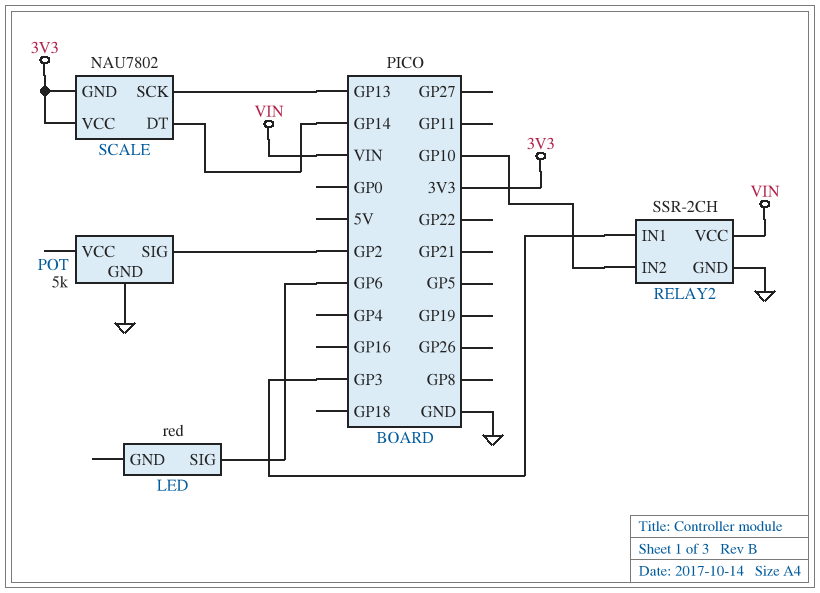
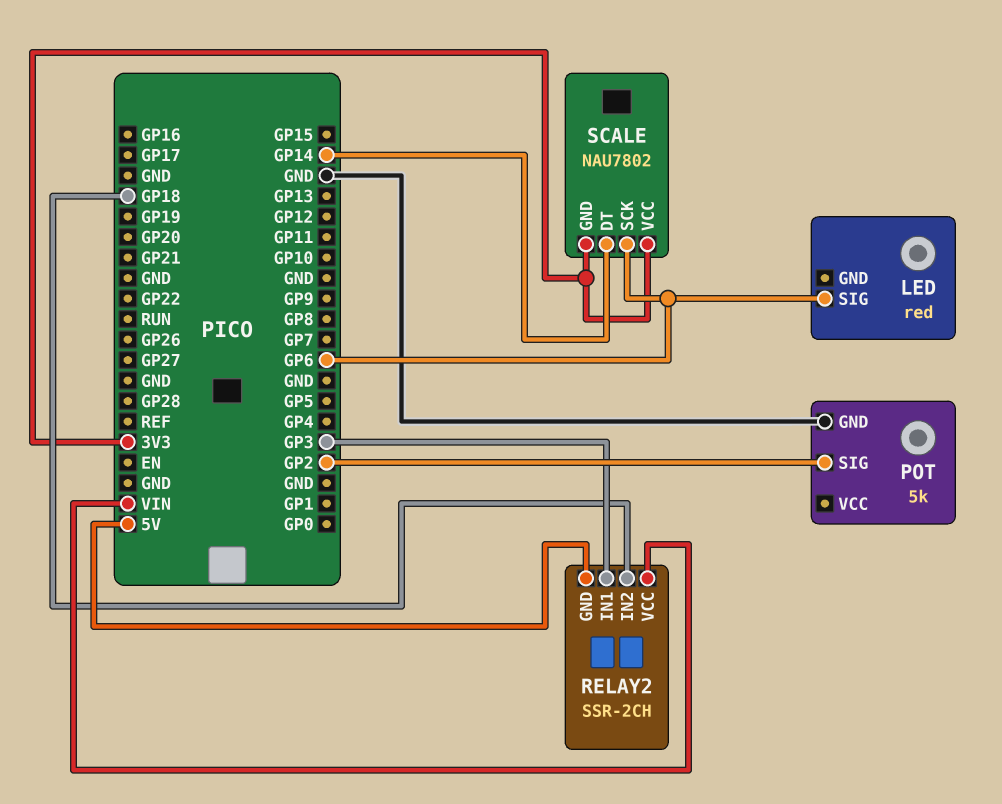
RELAY2 pin GND: GND -> 5V
RELAY2 pin IN2: GP10 -> GP18
SCALE pin SCK: GP13 -> GP6

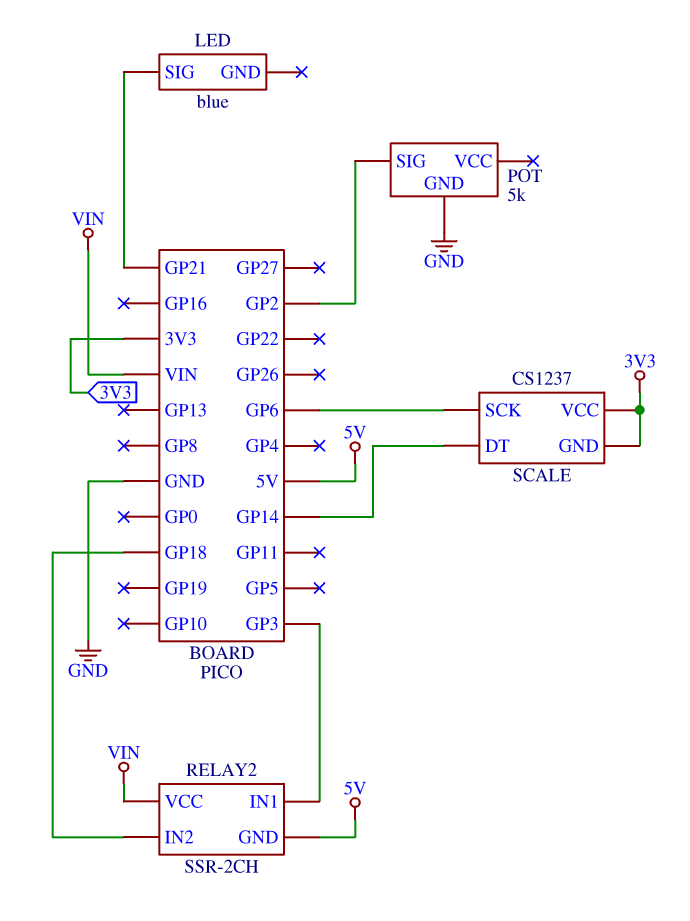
LED: red -> blue
LED pin SIG: GP6 -> GP21
SCALE: NAU7802 -> CS1237

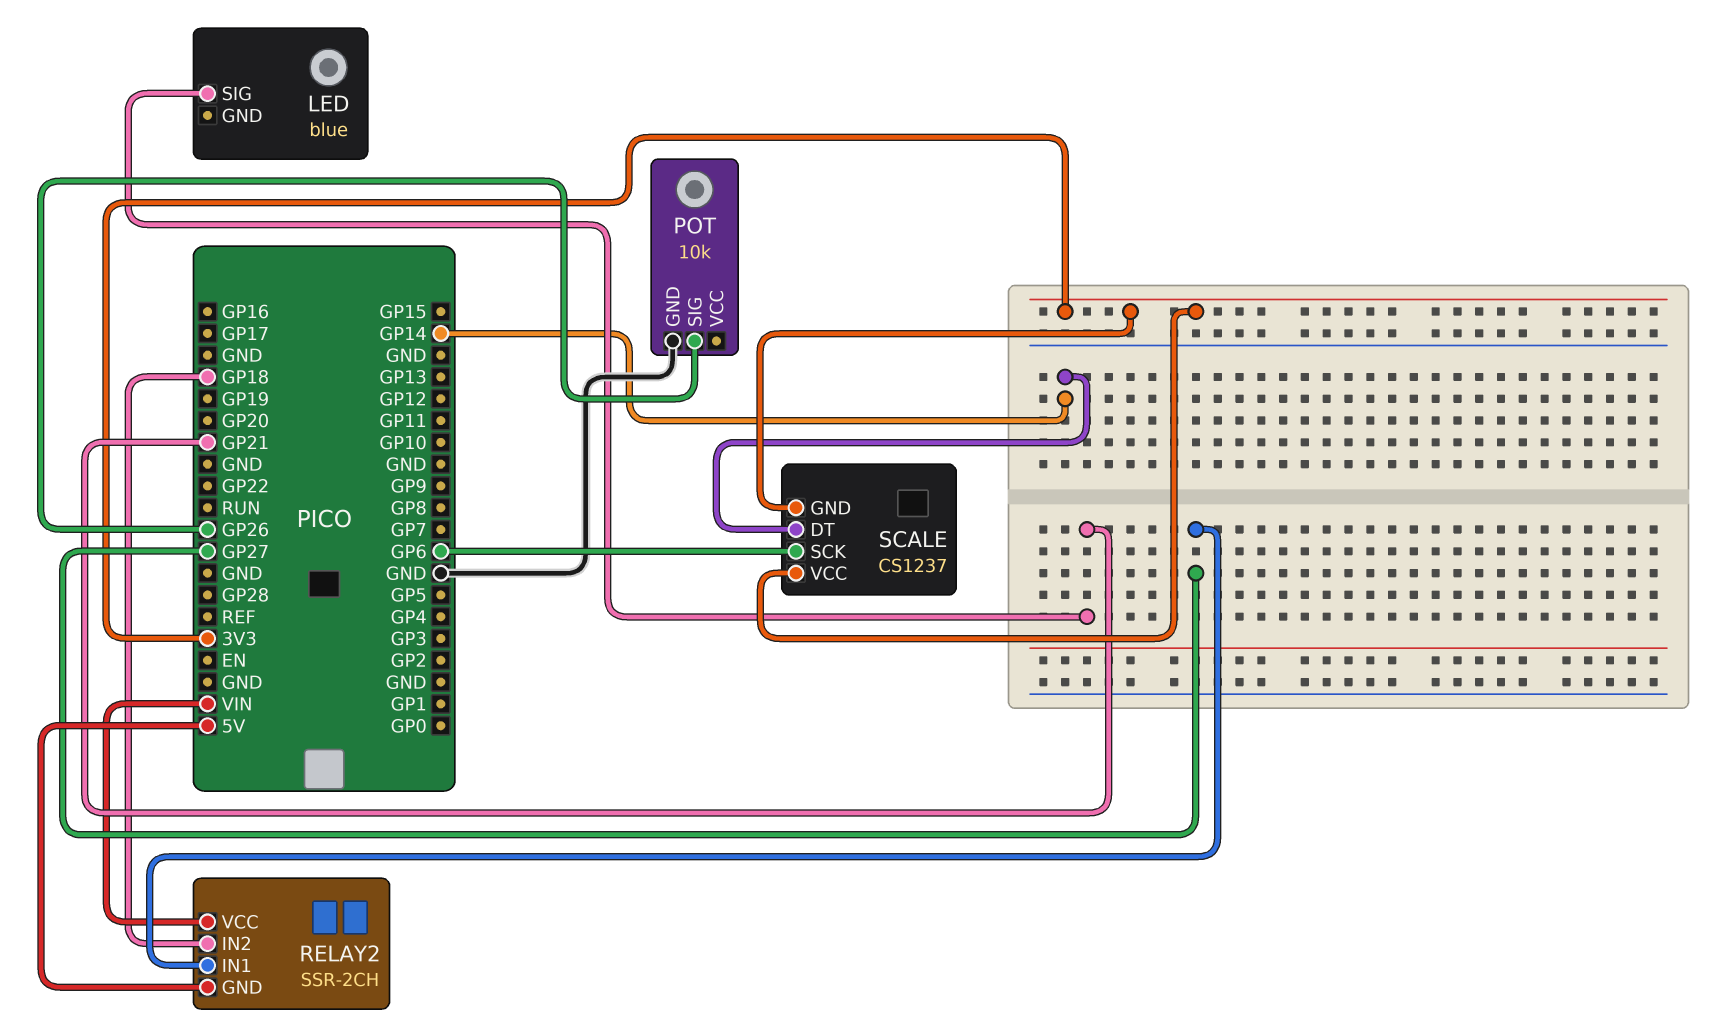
POT: 5k -> 10k
POT pin SIG: GP2 -> GP26
RELAY2 pin IN1: GP3 -> GP27

